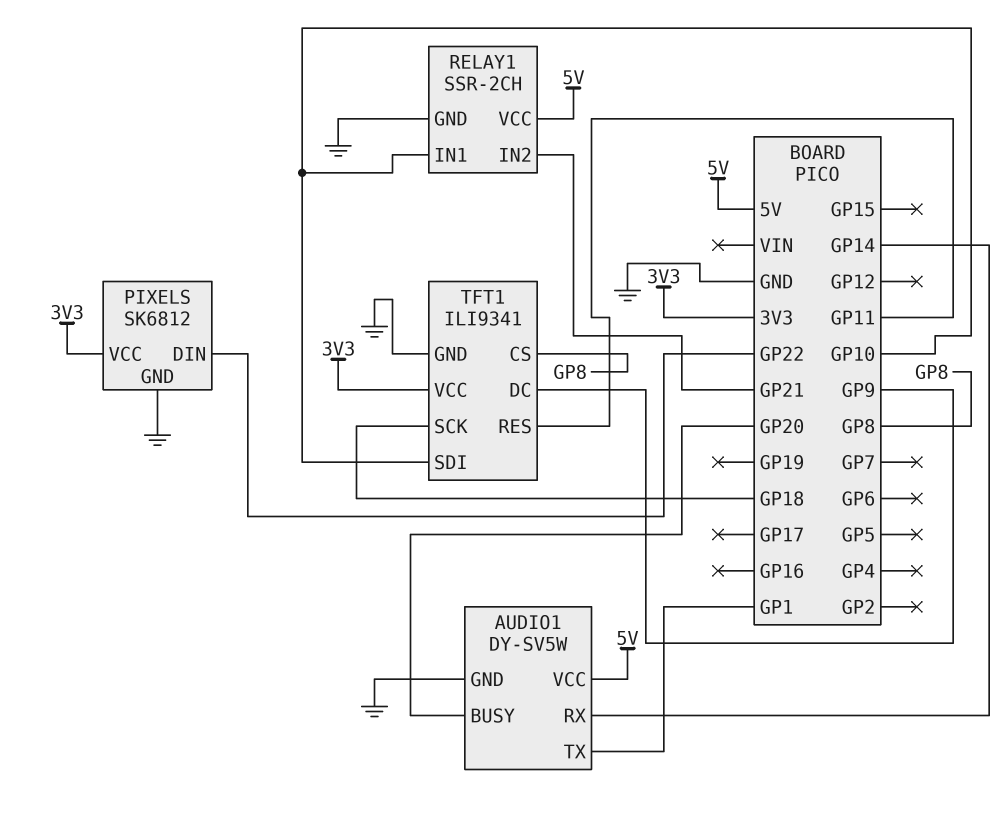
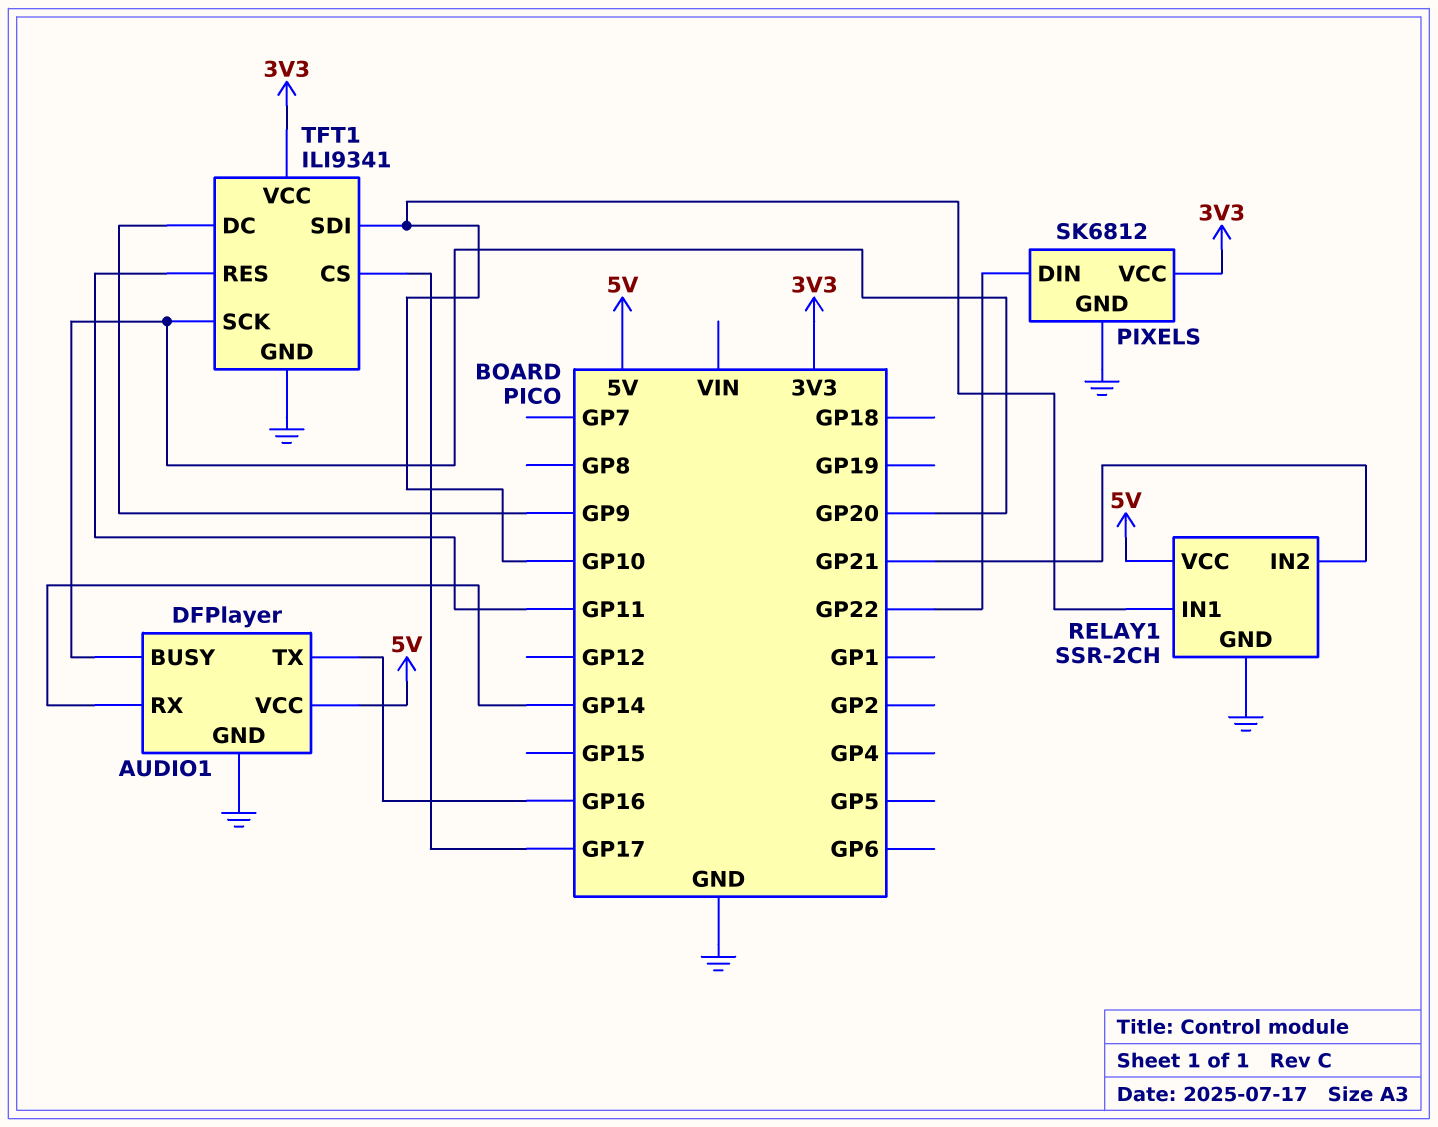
AUDIO1: DY-SV5W -> DFPlayer
AUDIO1 pin TX: GP1 -> GP16
TFT1 pin CS: GP8 -> GP17
TFT1 pin SCK: GP18 -> GP20

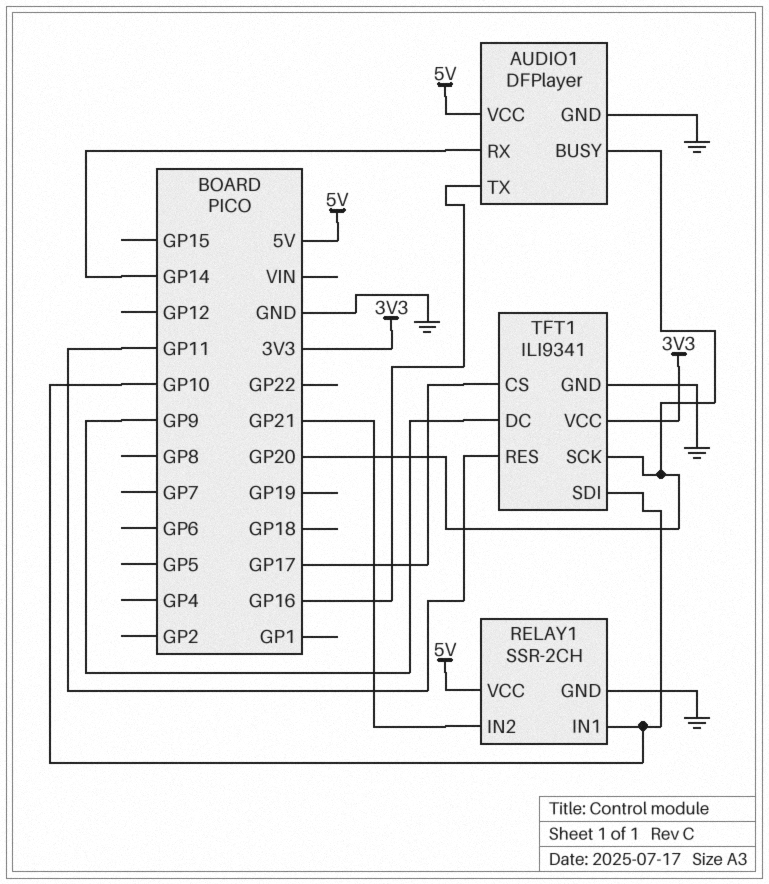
PIXELS: SK6812 -> none
PIXELS pin DIN: GP22 -> none
PIXELS pin GND: GND -> none
PIXELS pin VCC: 3V3 -> none

